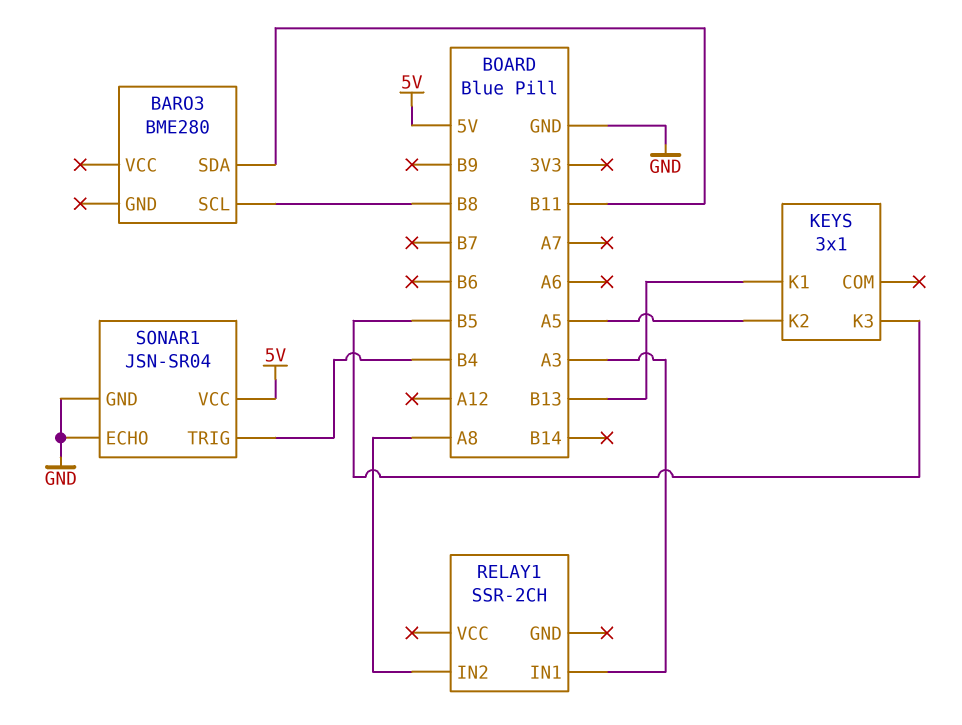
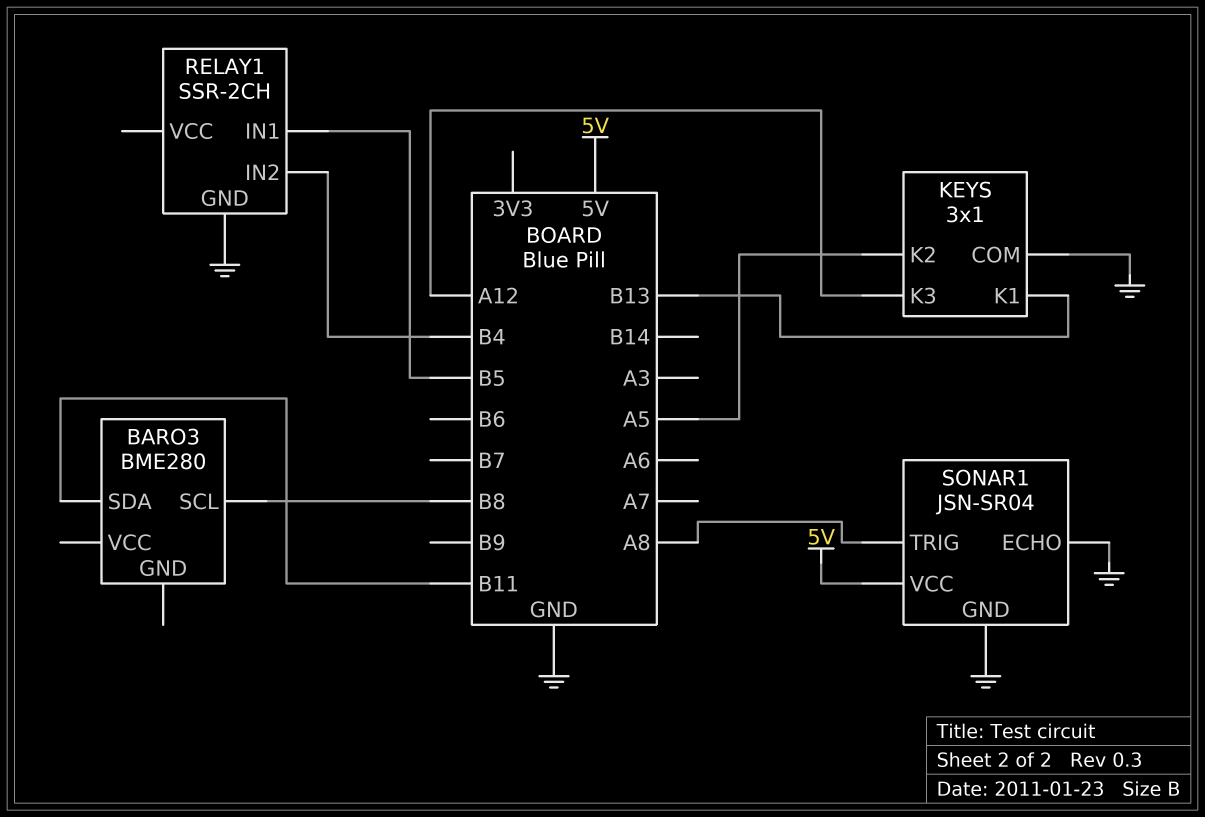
KEYS pin COM: none -> GND
KEYS pin K3: B5 -> A12
RELAY1 pin GND: none -> GND
RELAY1 pin IN1: A3 -> B5
RELAY1 pin IN2: A8 -> B4
SONAR1 pin TRIG: B4 -> A8

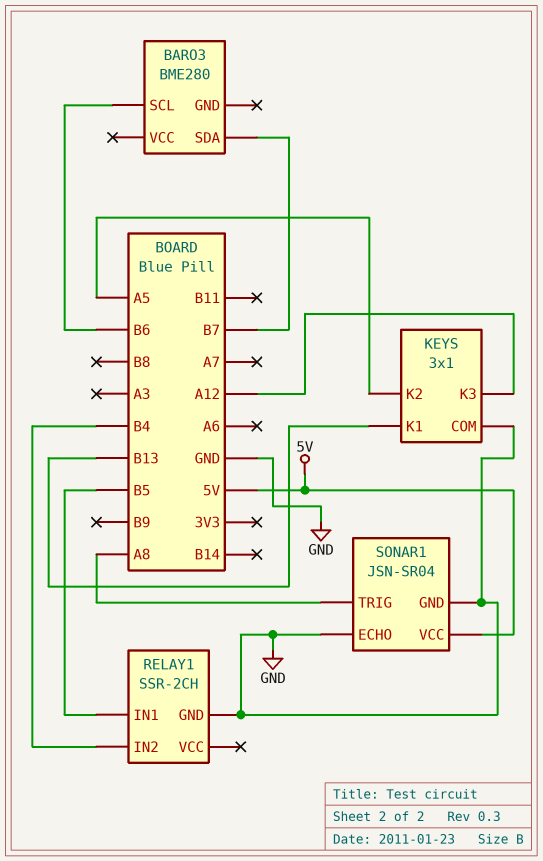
BARO3 pin SCL: B8 -> B6
BARO3 pin SDA: B11 -> B7

